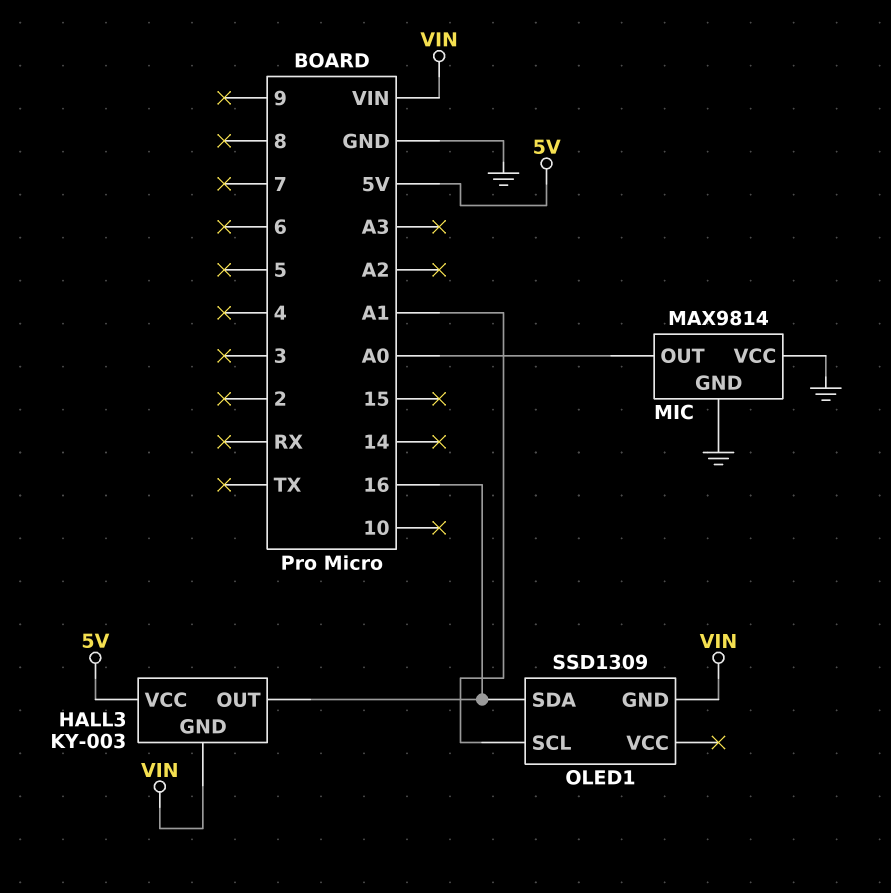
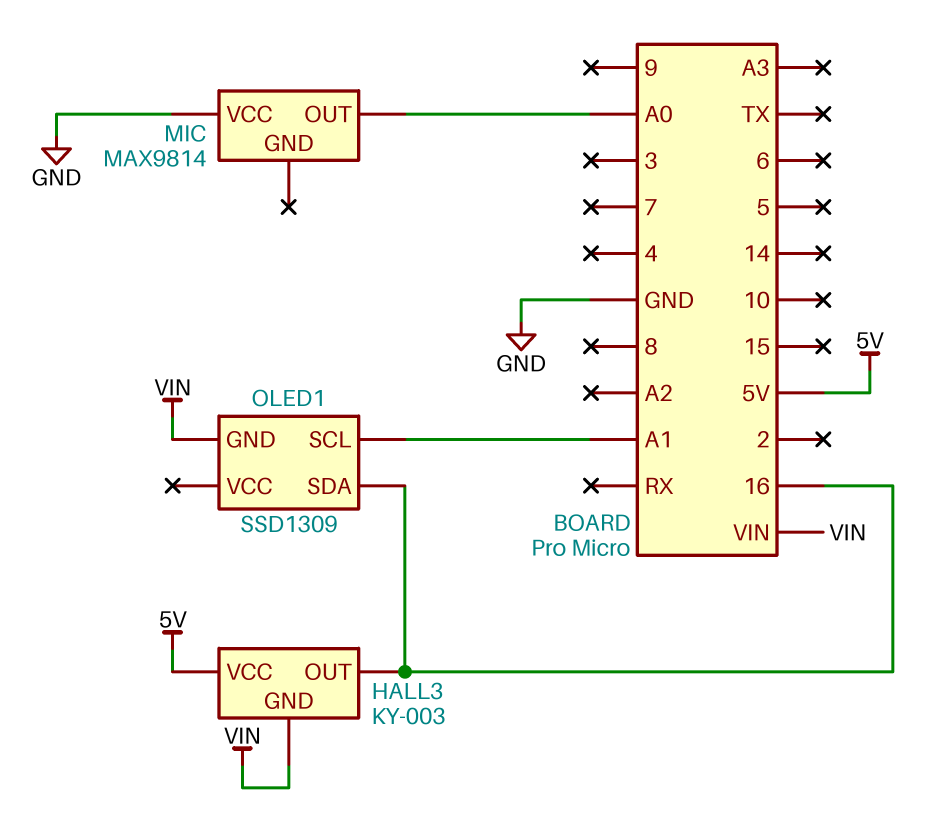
MIC pin GND: GND -> none

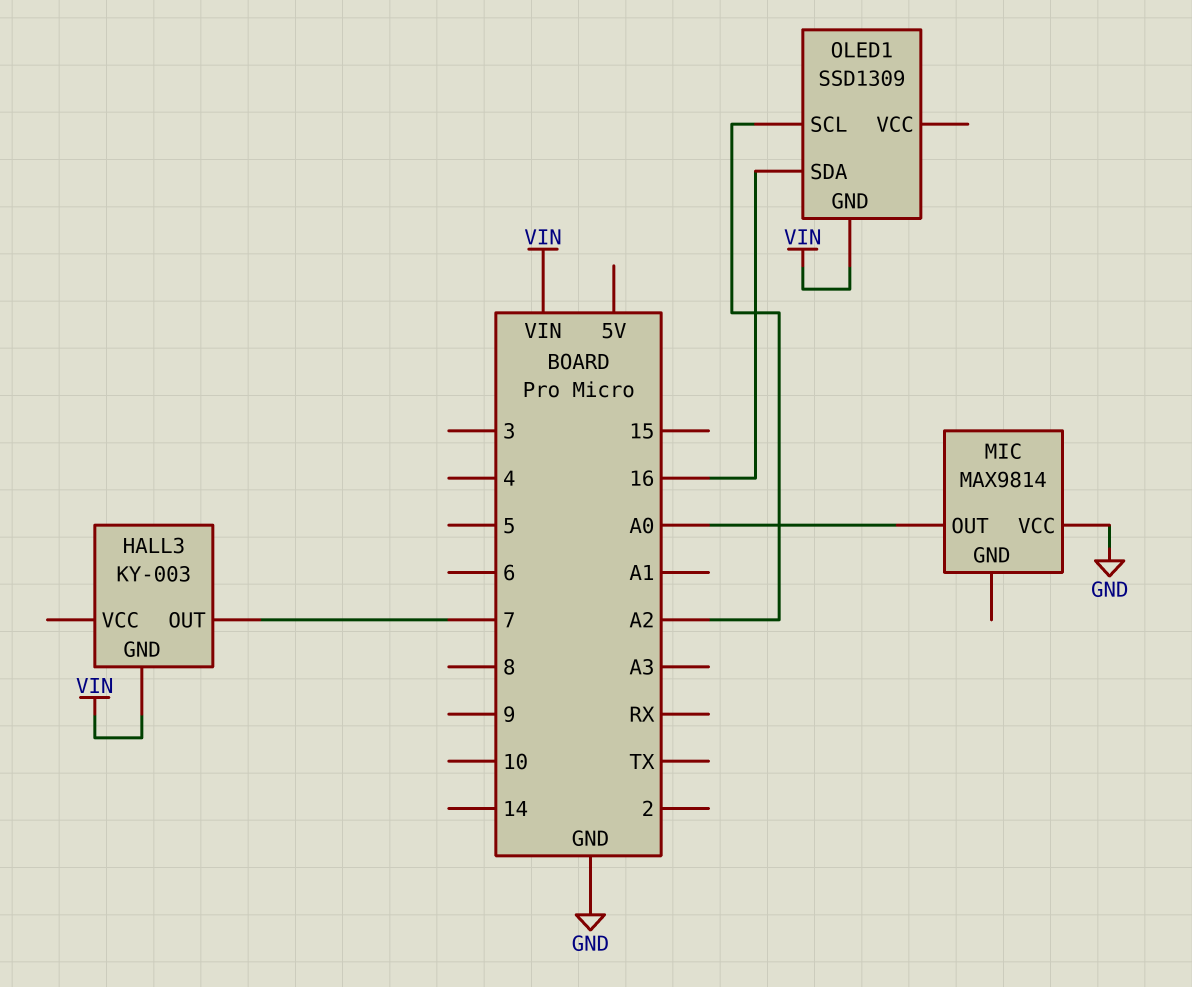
HALL3 pin OUT: 16 -> 7
HALL3 pin VCC: 5V -> none
OLED1 pin SCL: A1 -> A2

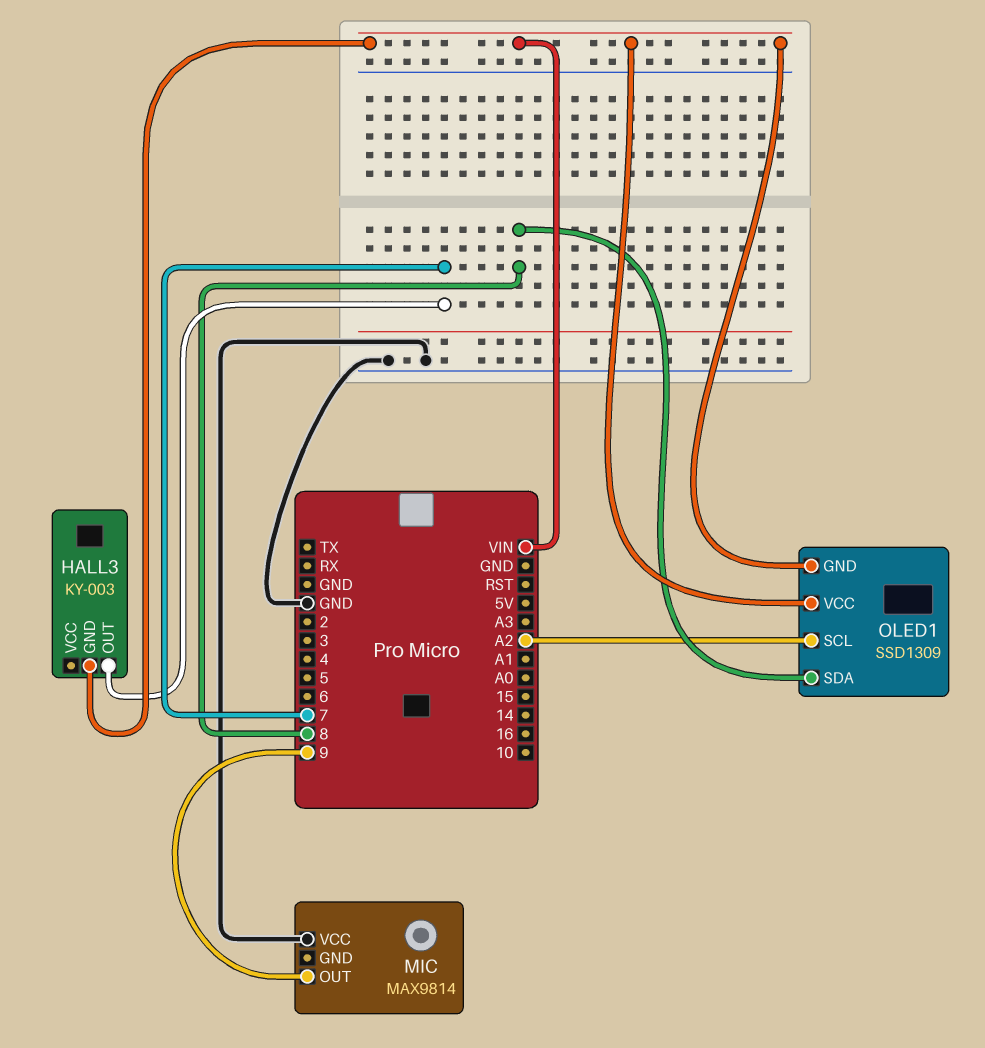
MIC pin OUT: A0 -> 9
OLED1 pin SDA: 16 -> 8
OLED1 pin VCC: none -> VIN

